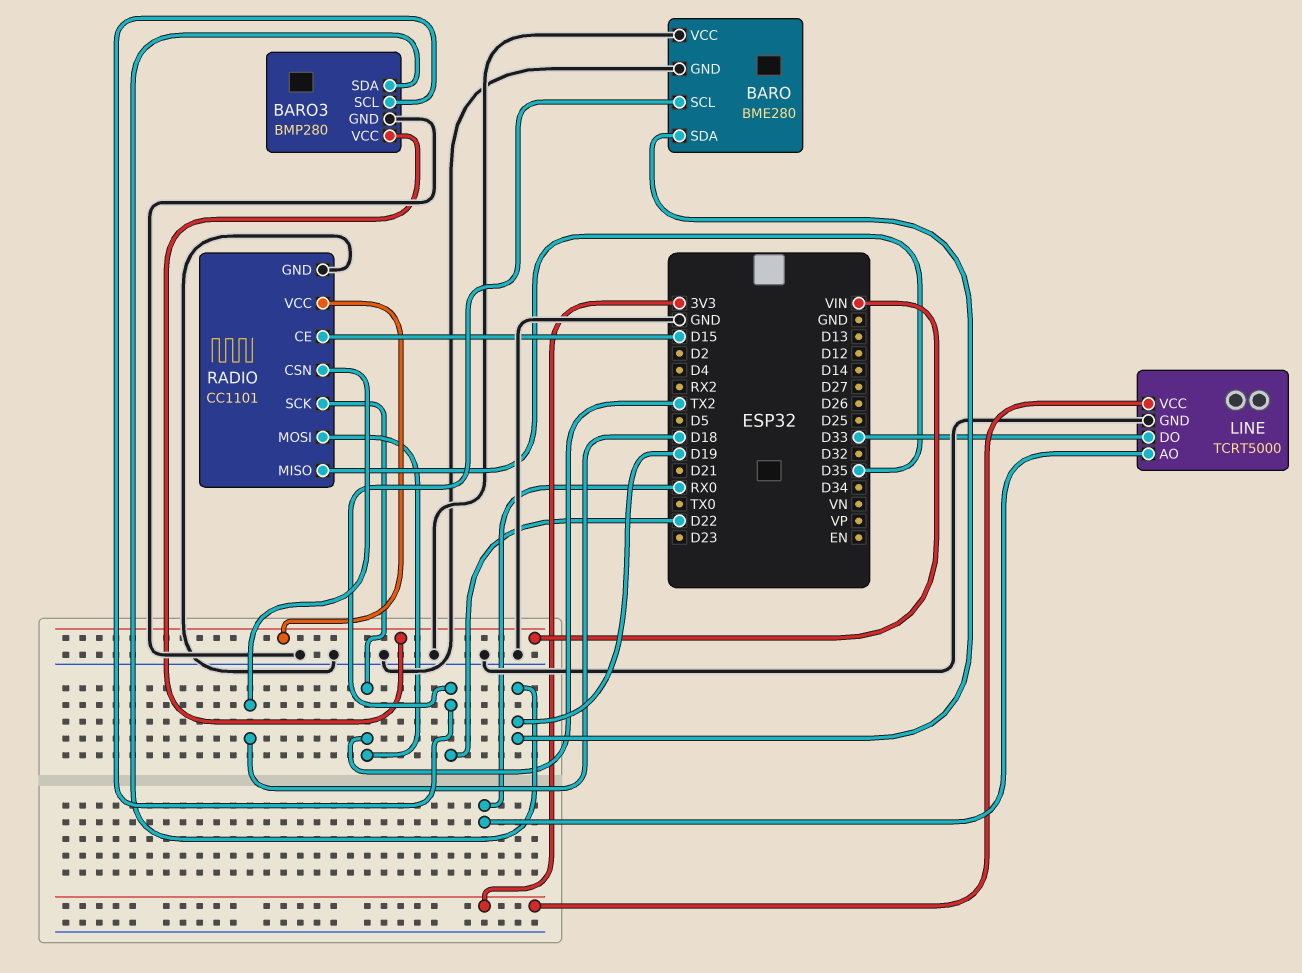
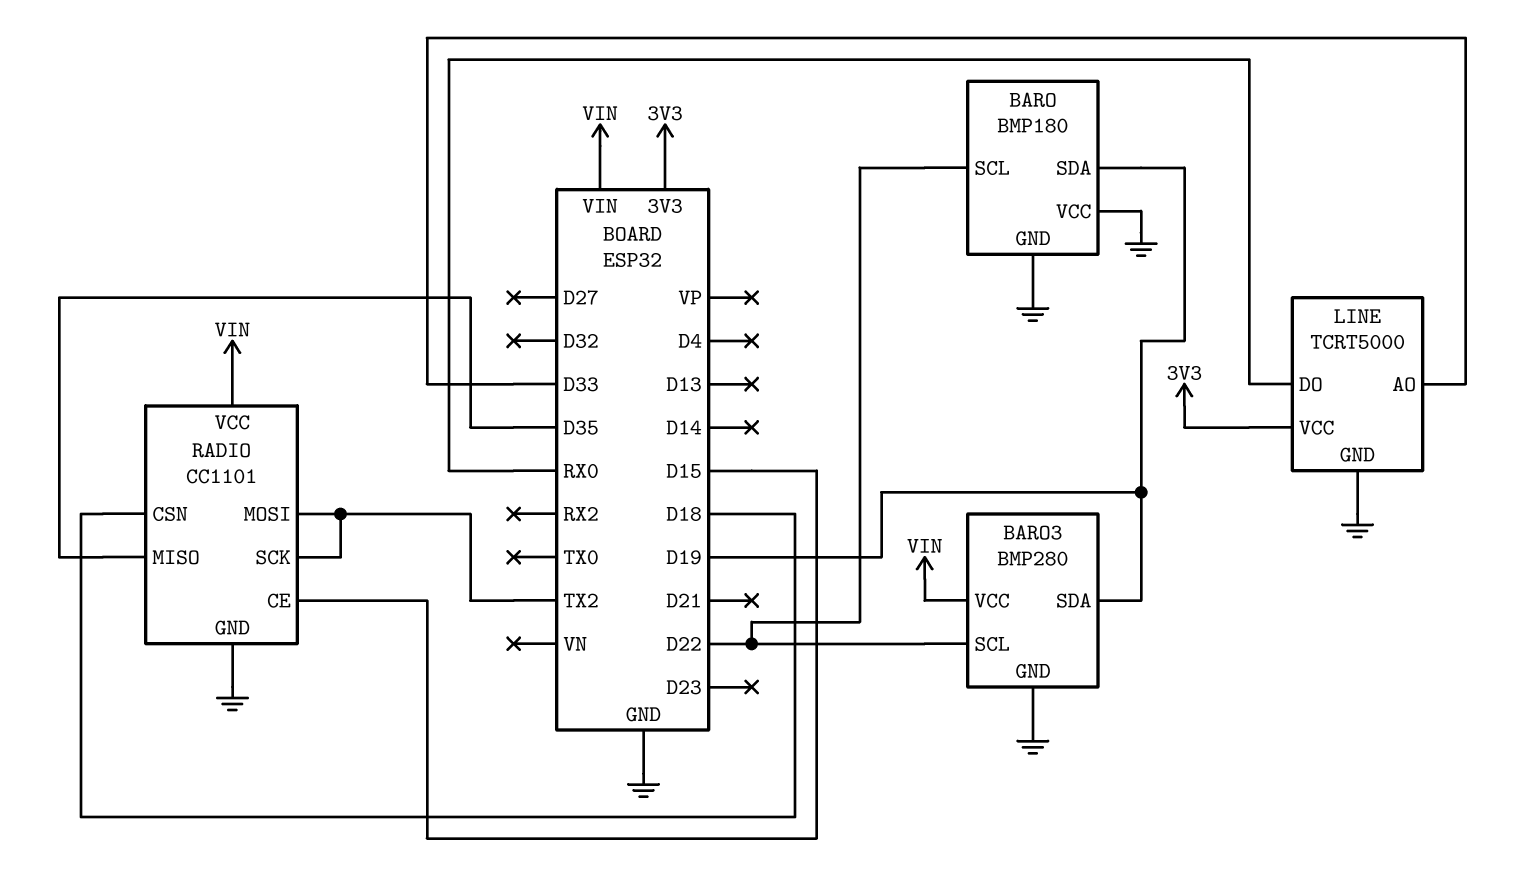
BARO: BME280 -> BMP180
LINE pin AO: RX0 -> D33
LINE pin DO: D33 -> RX0

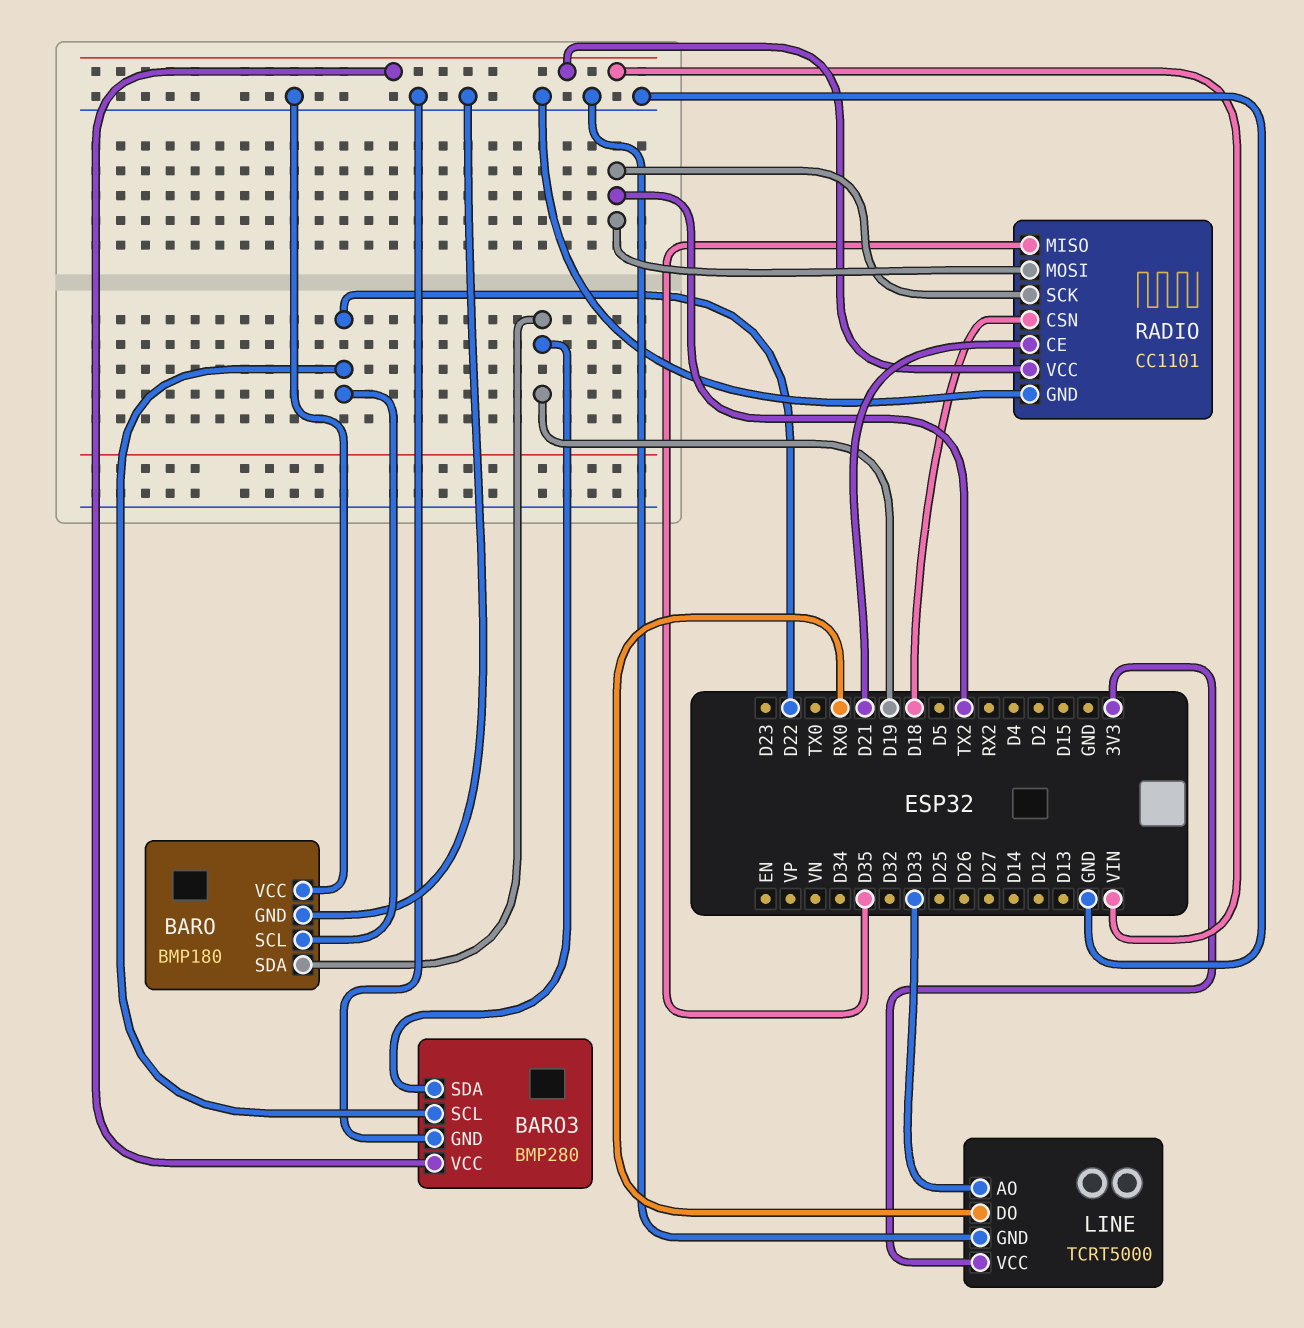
RADIO pin CE: D15 -> D21

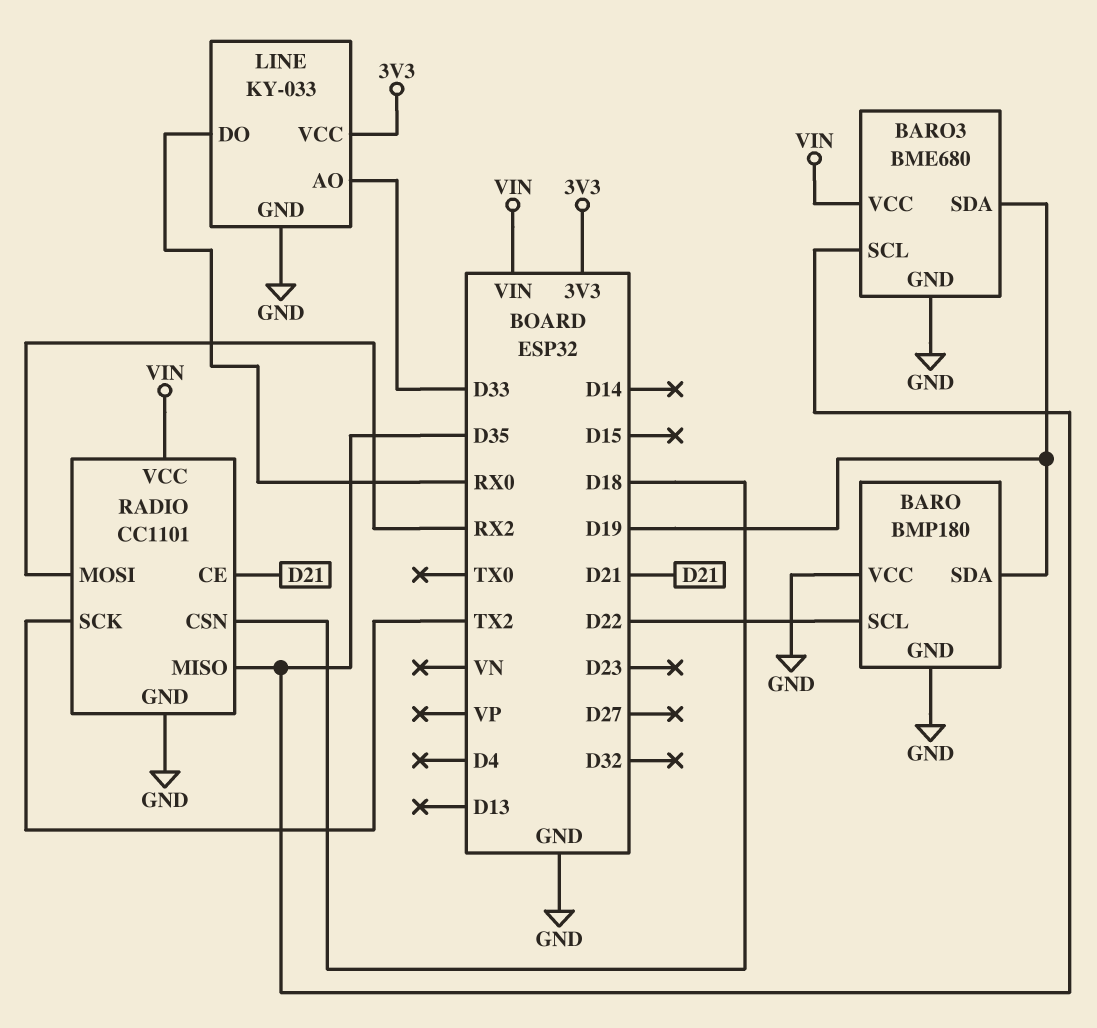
BARO3: BMP280 -> BME680
BARO3 pin SCL: D22 -> D35
LINE: TCRT5000 -> KY-033
RADIO pin MOSI: TX2 -> RX2

